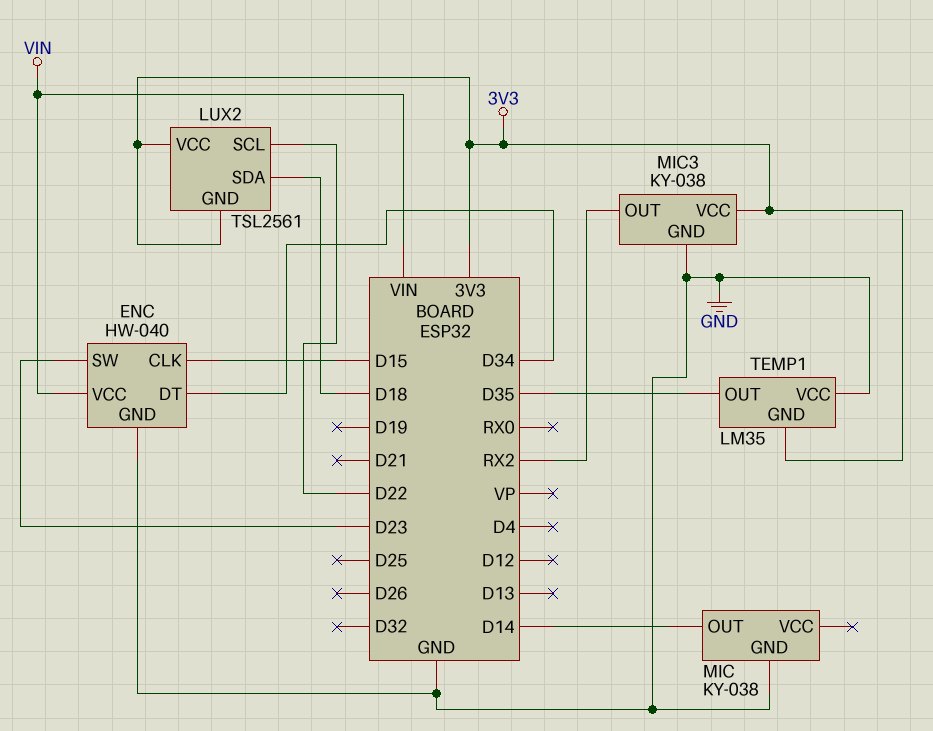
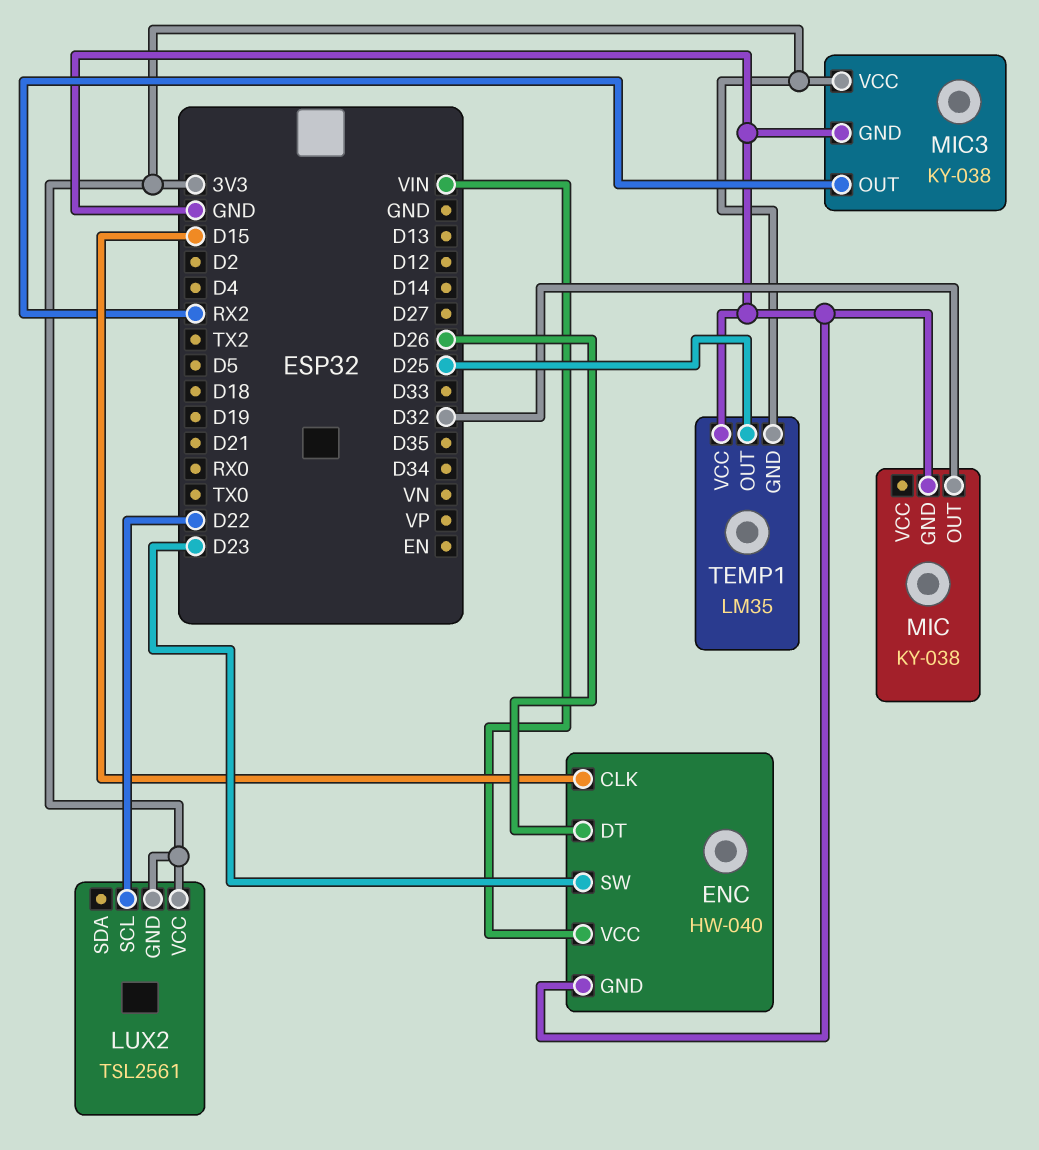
ENC pin DT: D34 -> D26
LUX2 pin SDA: D18 -> none
MIC pin OUT: D14 -> D32
TEMP1 pin OUT: D35 -> D25

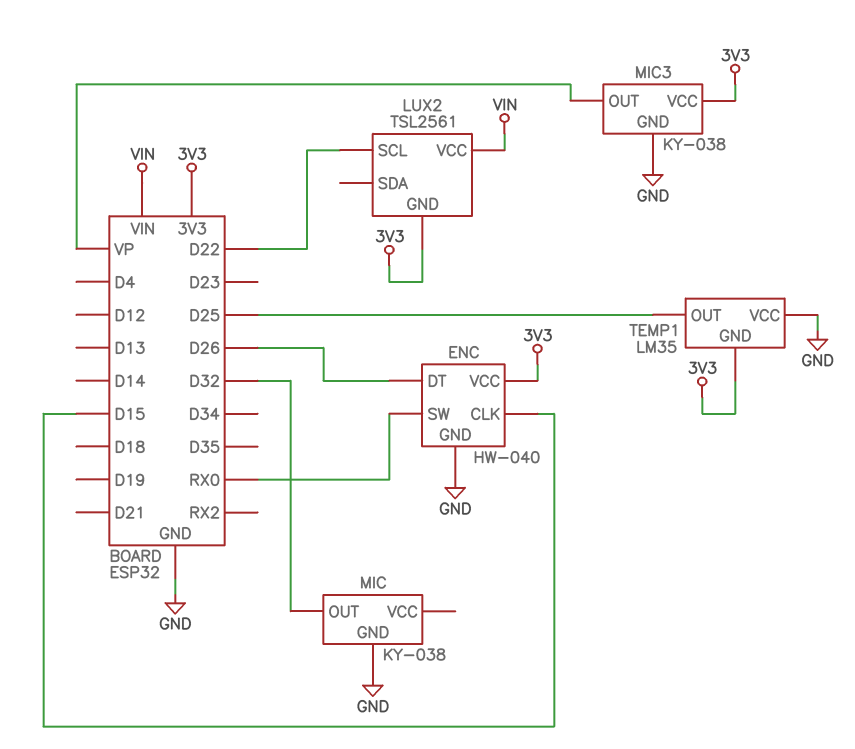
ENC pin SW: D23 -> RX0
ENC pin VCC: VIN -> 3V3
LUX2 pin VCC: 3V3 -> VIN
MIC3 pin OUT: RX2 -> VP

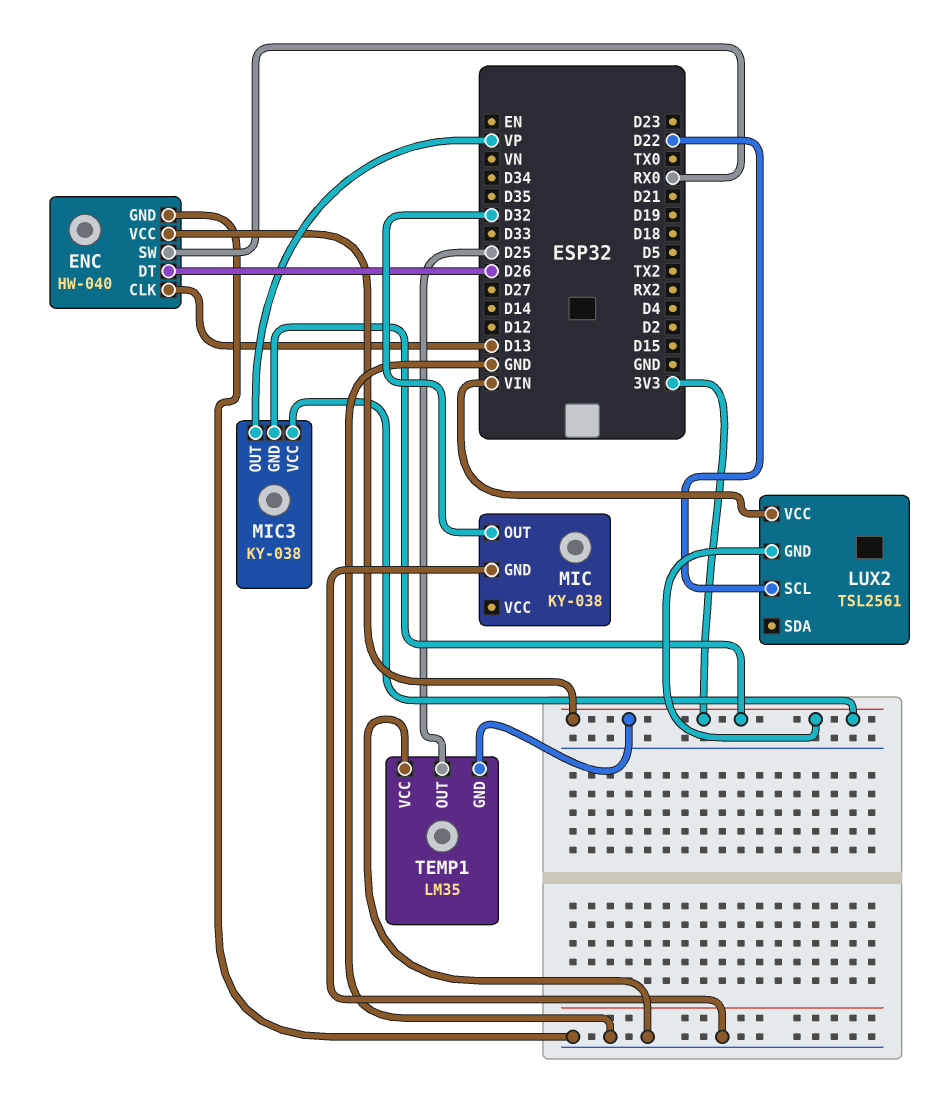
ENC pin CLK: D15 -> D13
MIC3 pin GND: GND -> 3V3

